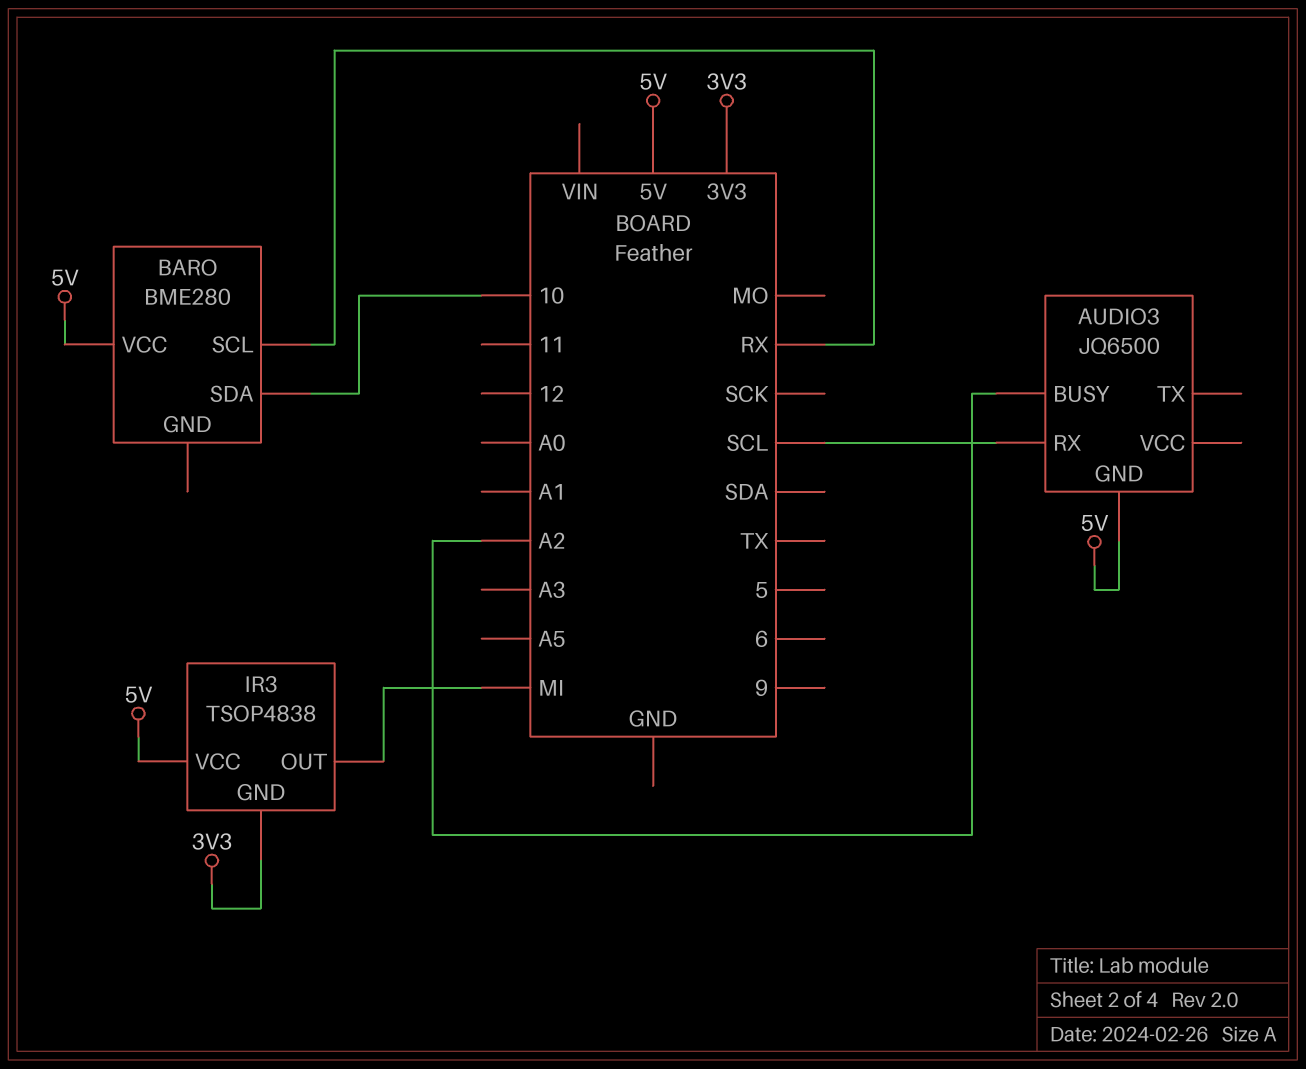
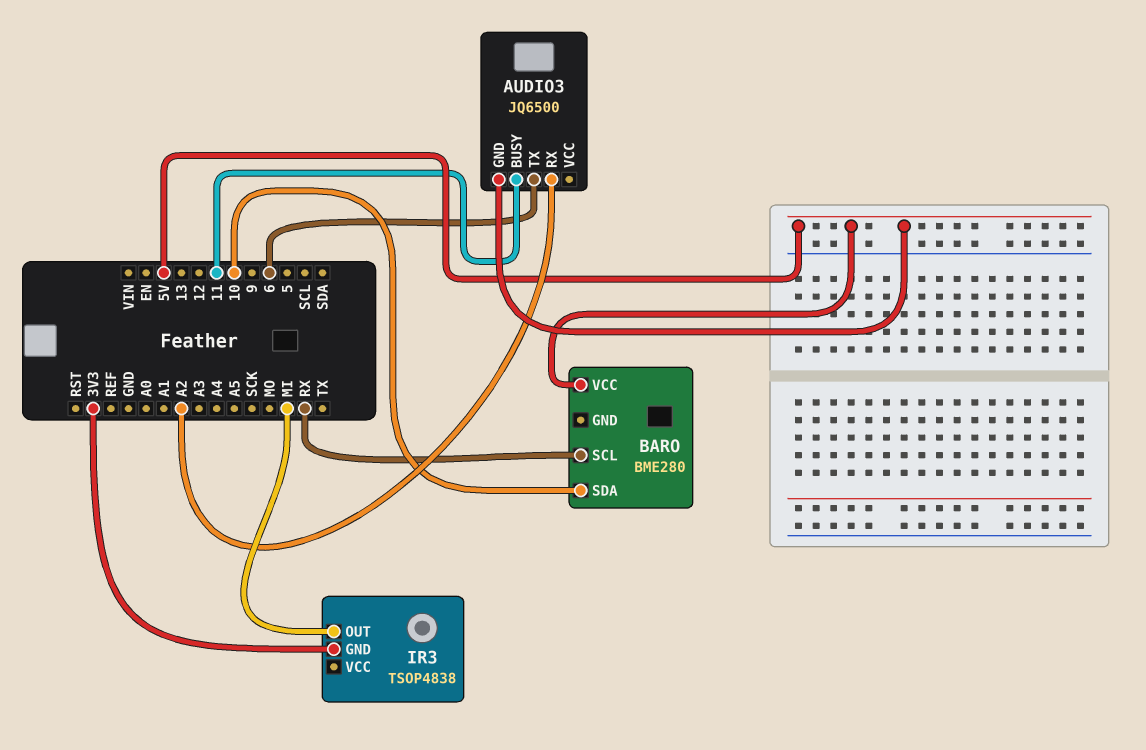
AUDIO3 pin BUSY: A2 -> 11
AUDIO3 pin RX: SCL -> A2
AUDIO3 pin TX: none -> 6
IR3 pin VCC: 5V -> none

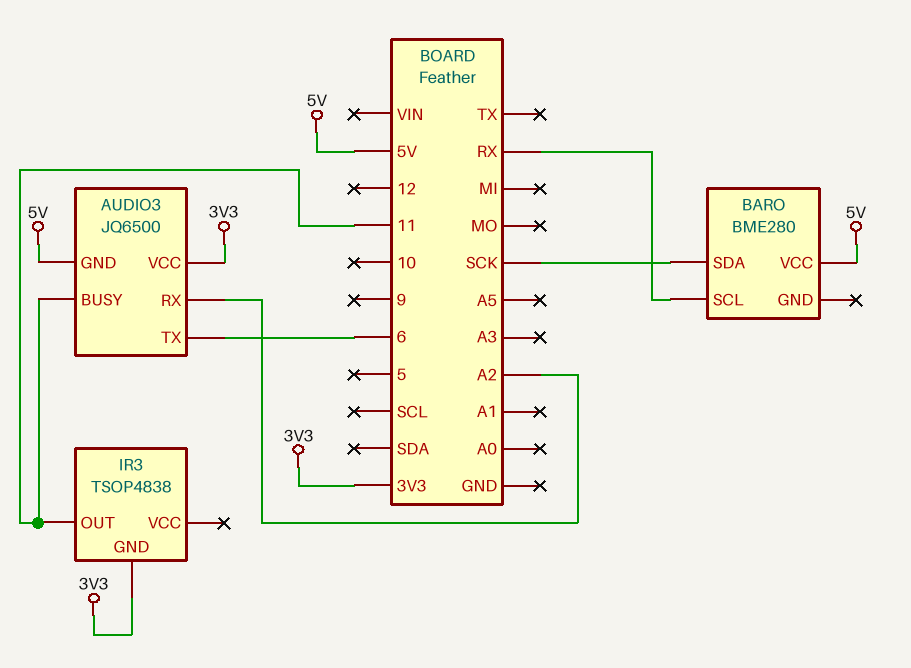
AUDIO3 pin VCC: none -> 3V3
BARO pin SDA: 10 -> SCK
IR3 pin OUT: MI -> 11

